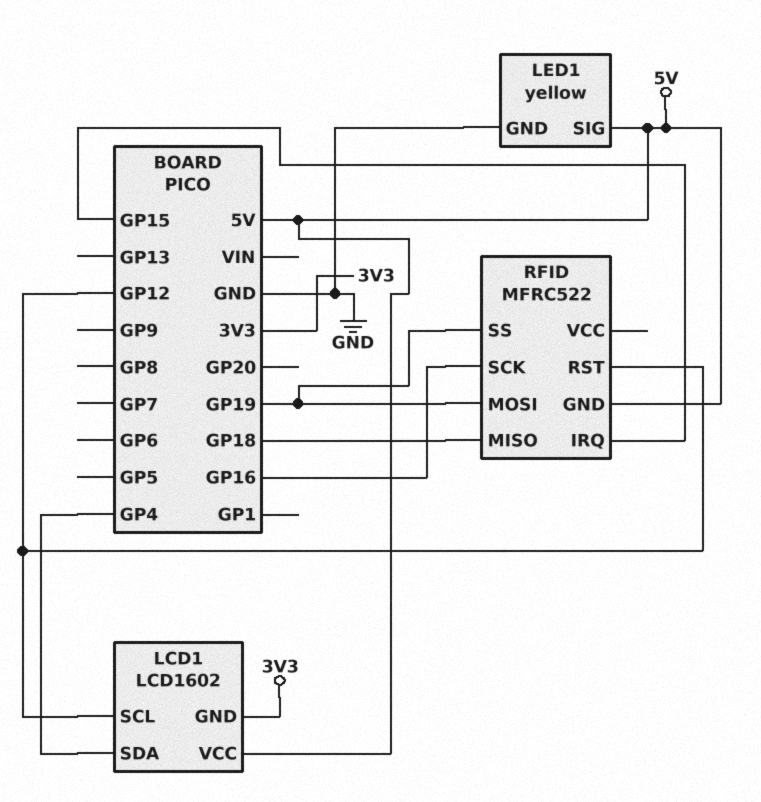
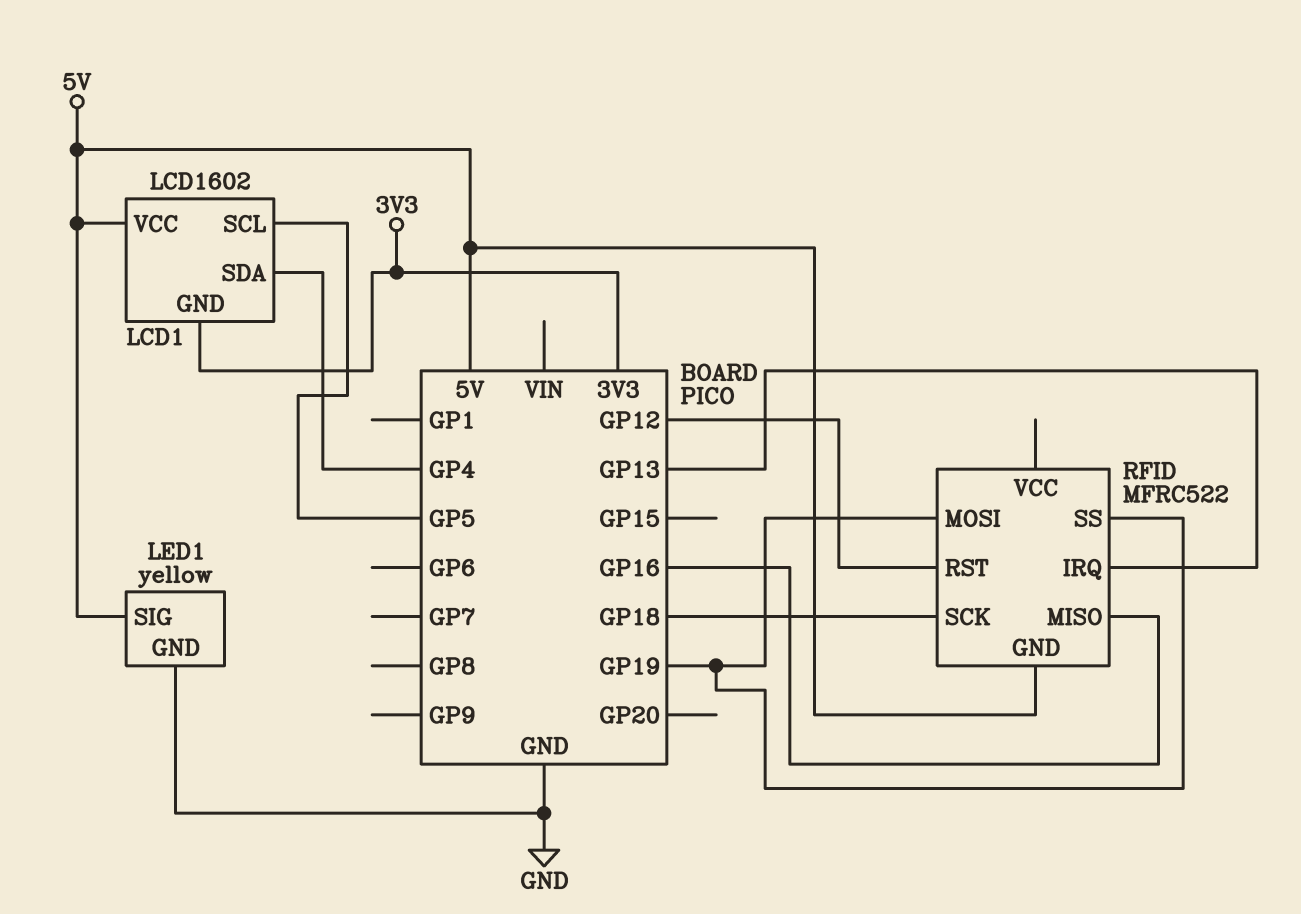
LCD1 pin SCL: GP12 -> GP5
RFID pin IRQ: GP15 -> GP13
RFID pin MISO: GP18 -> GP16
RFID pin SCK: GP16 -> GP18

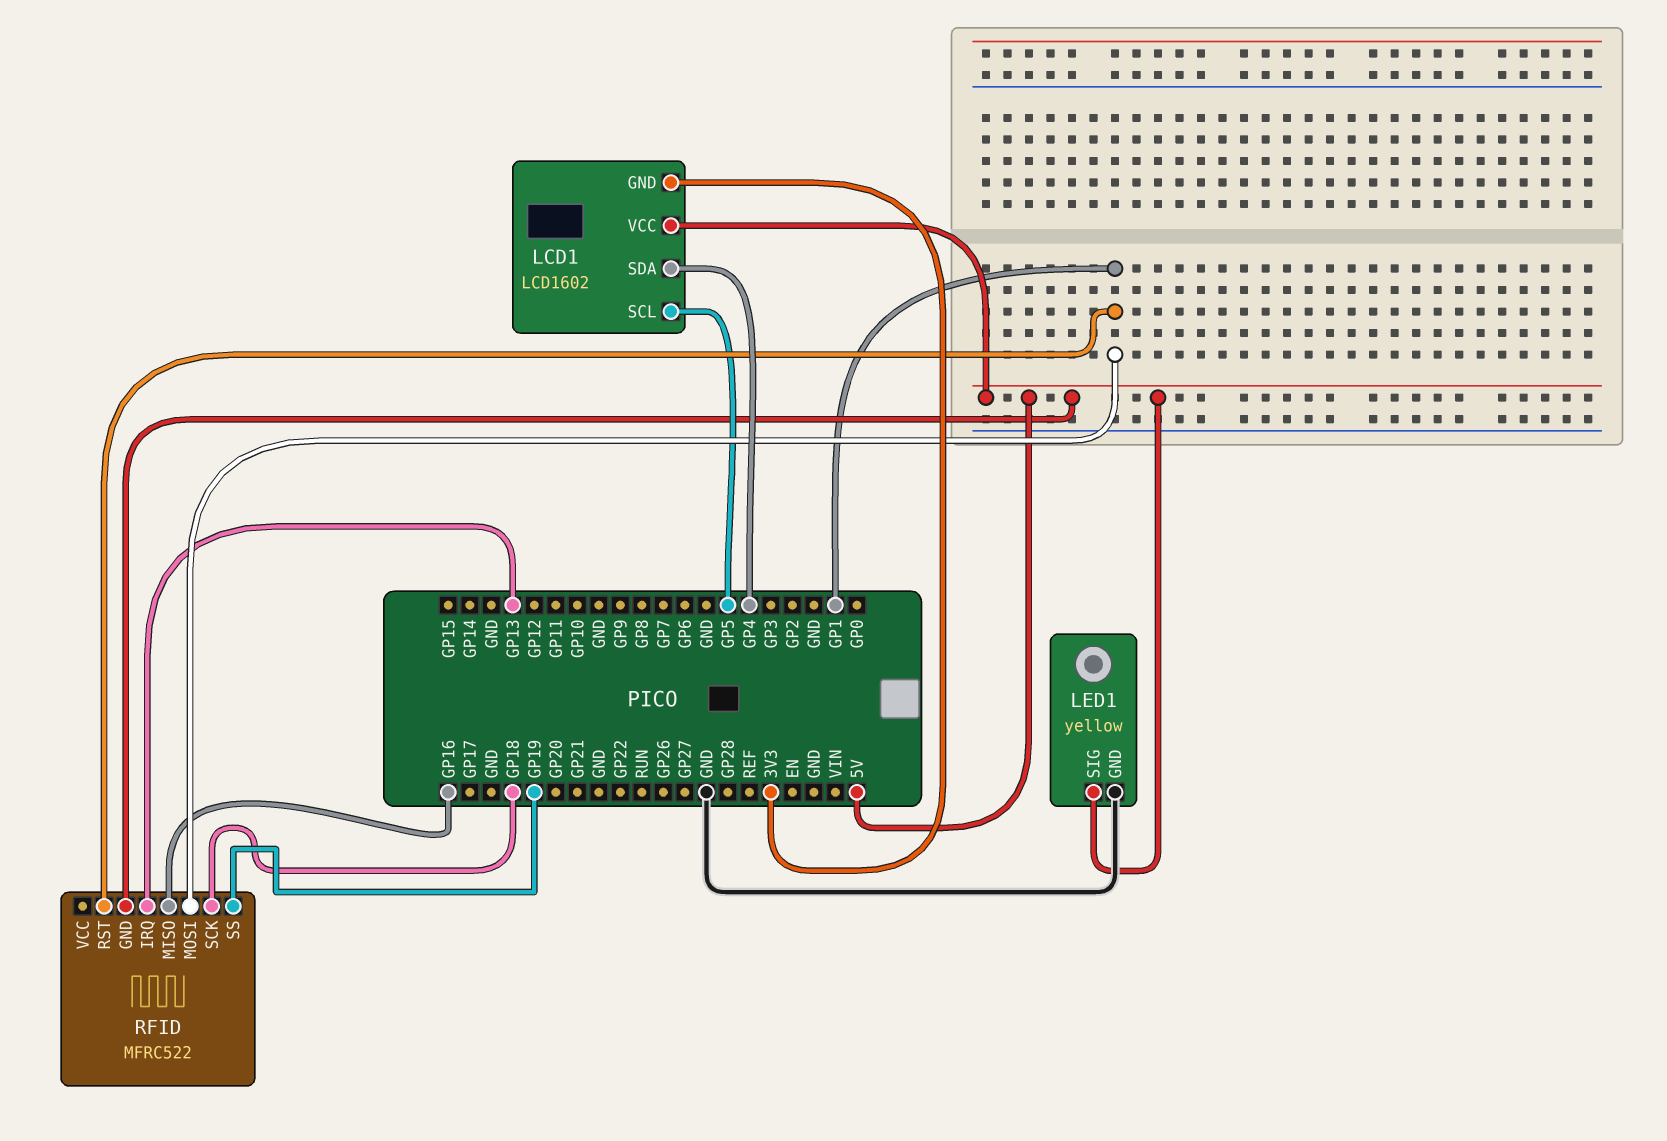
RFID pin MOSI: GP19 -> GP1
RFID pin RST: GP12 -> GP1

